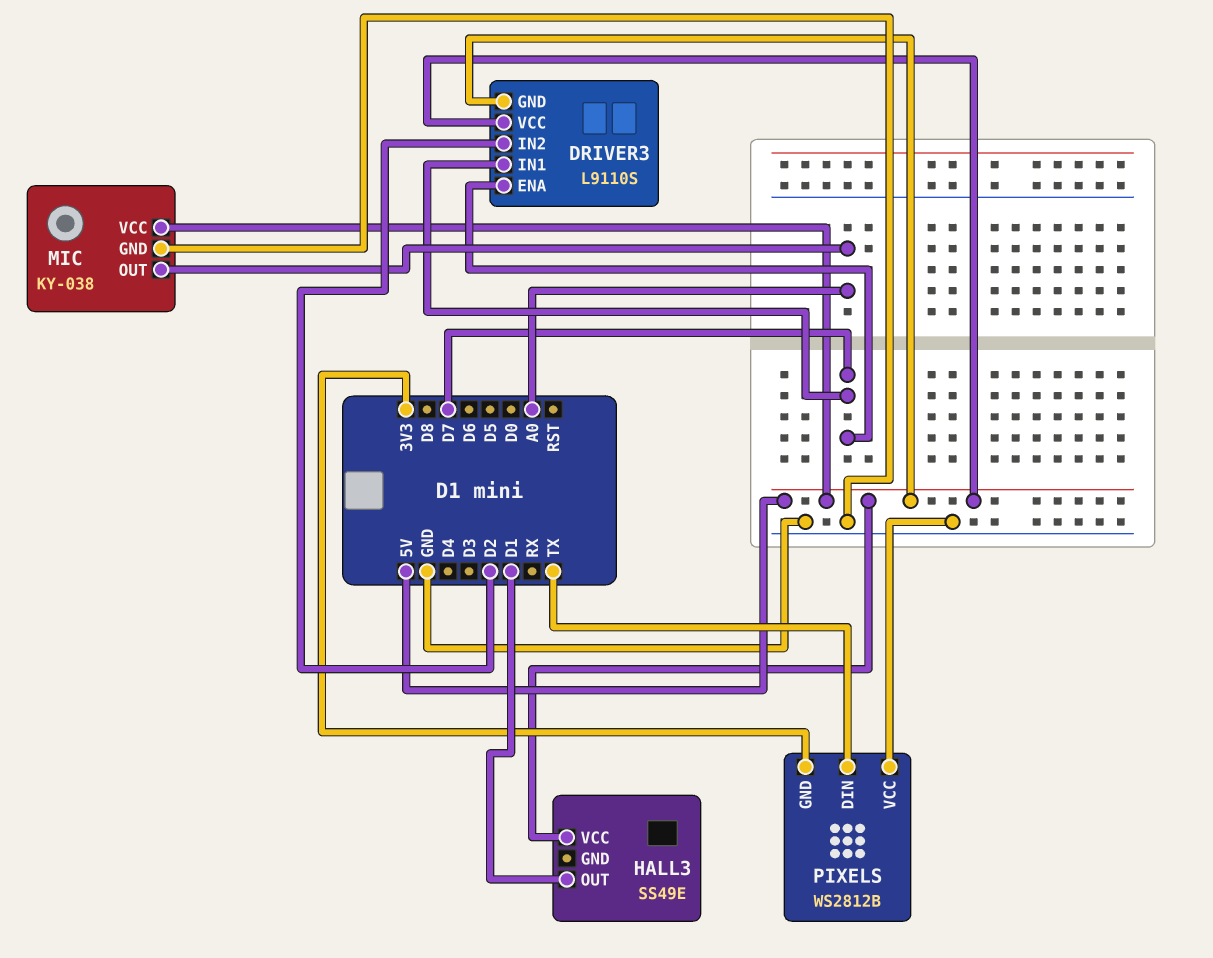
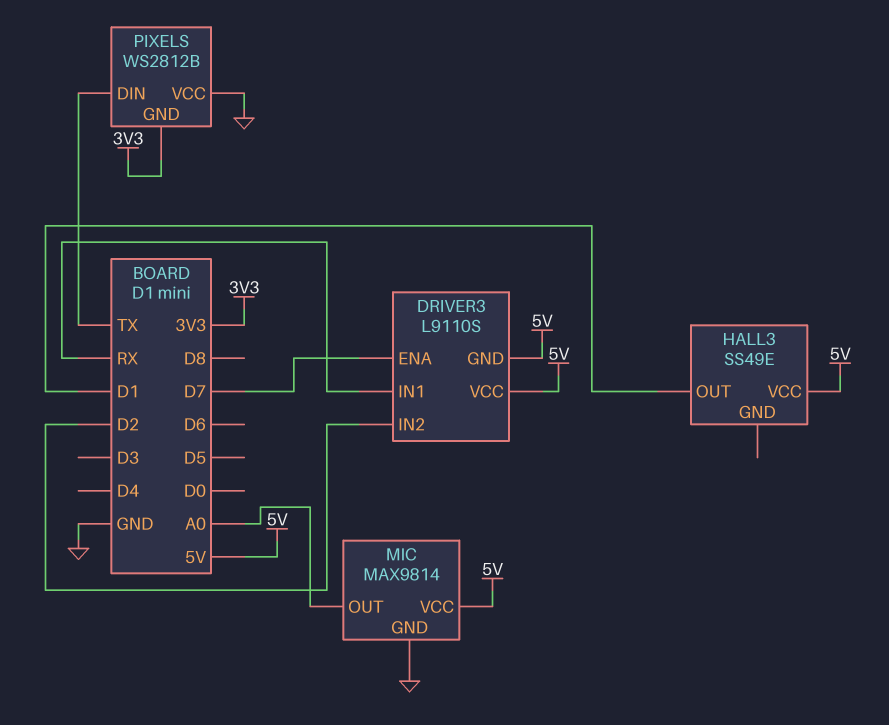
DRIVER3 pin IN1: D7 -> RX
MIC: KY-038 -> MAX9814

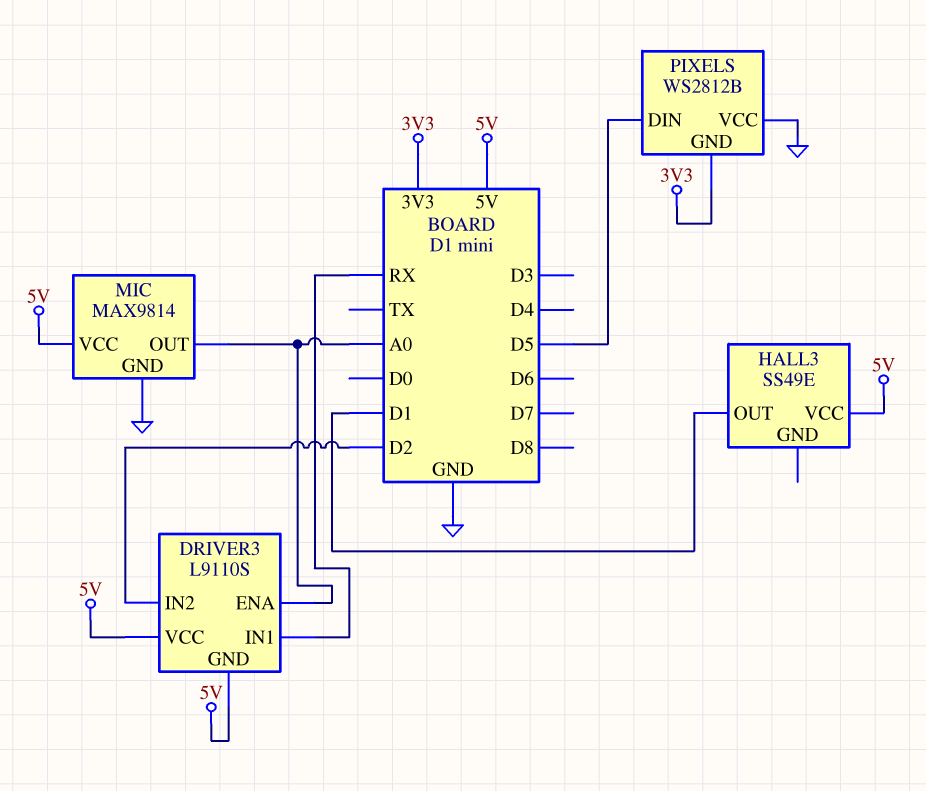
DRIVER3 pin ENA: D7 -> A0
PIXELS pin DIN: TX -> D5

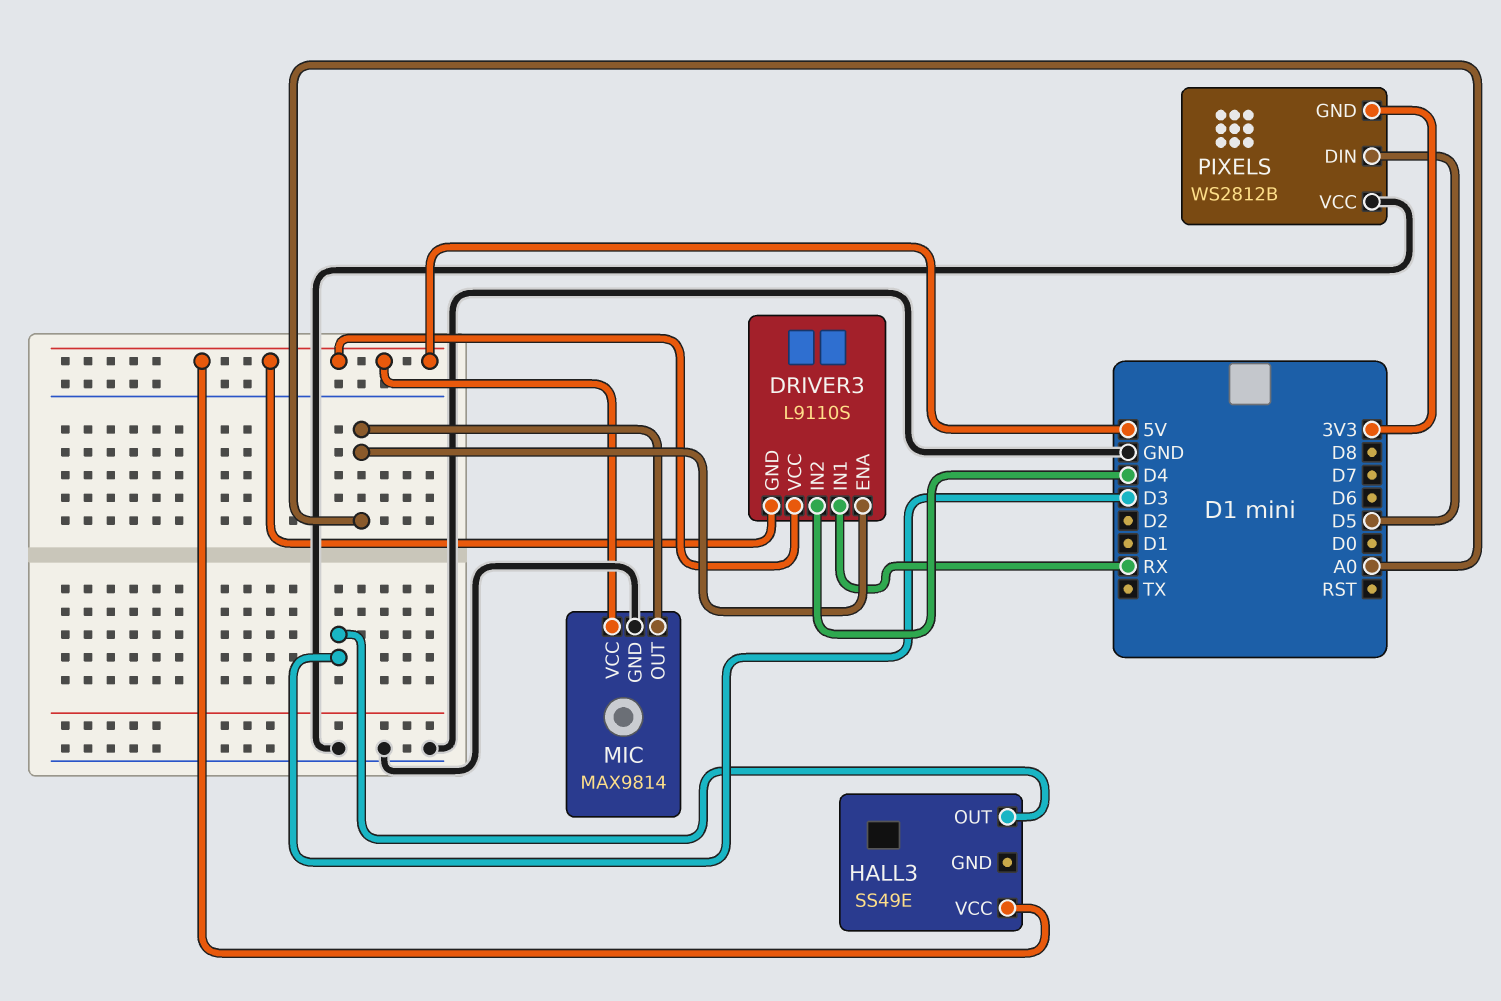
DRIVER3 pin IN2: D2 -> D4
HALL3 pin OUT: D1 -> D3

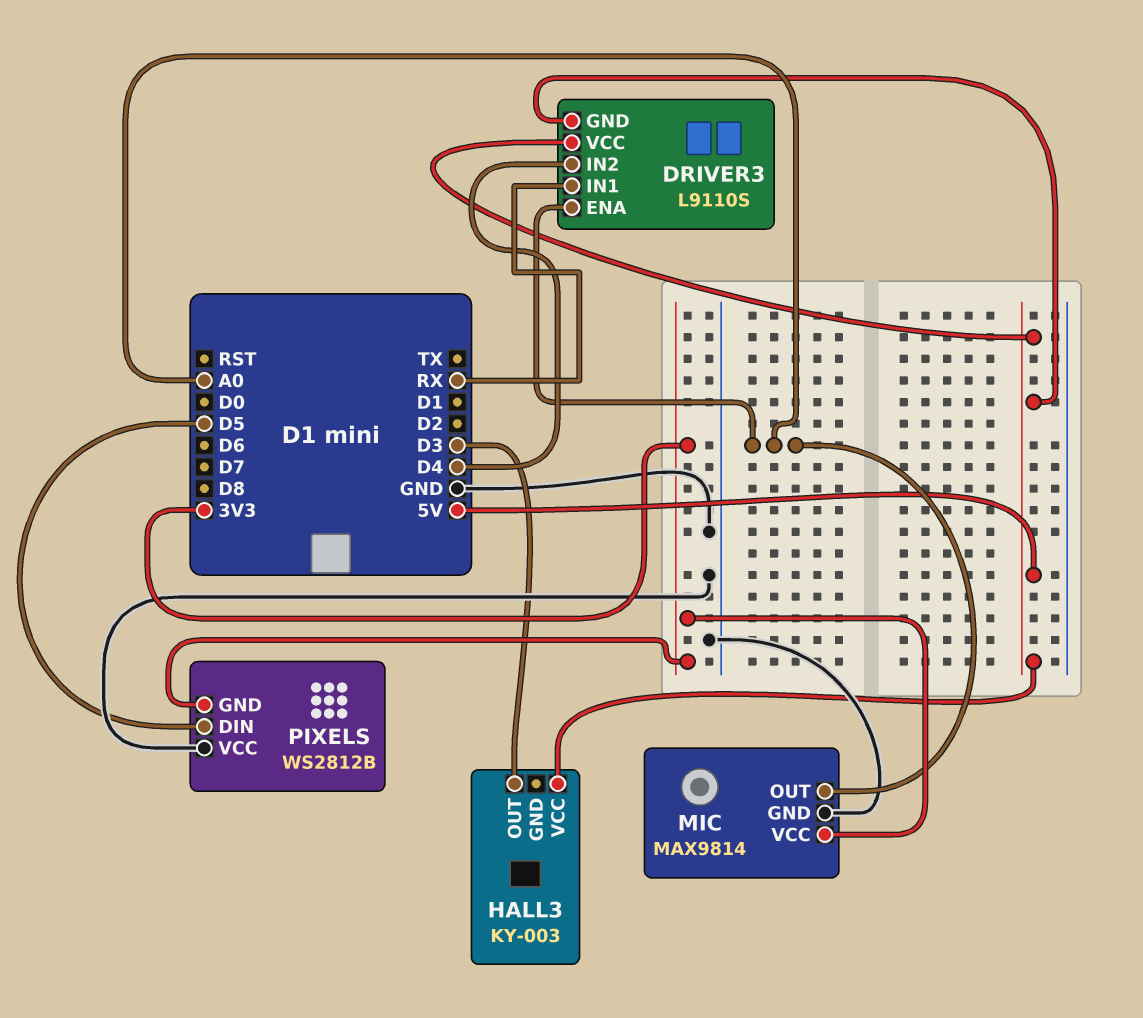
HALL3: SS49E -> KY-003
MIC pin VCC: 5V -> 3V3

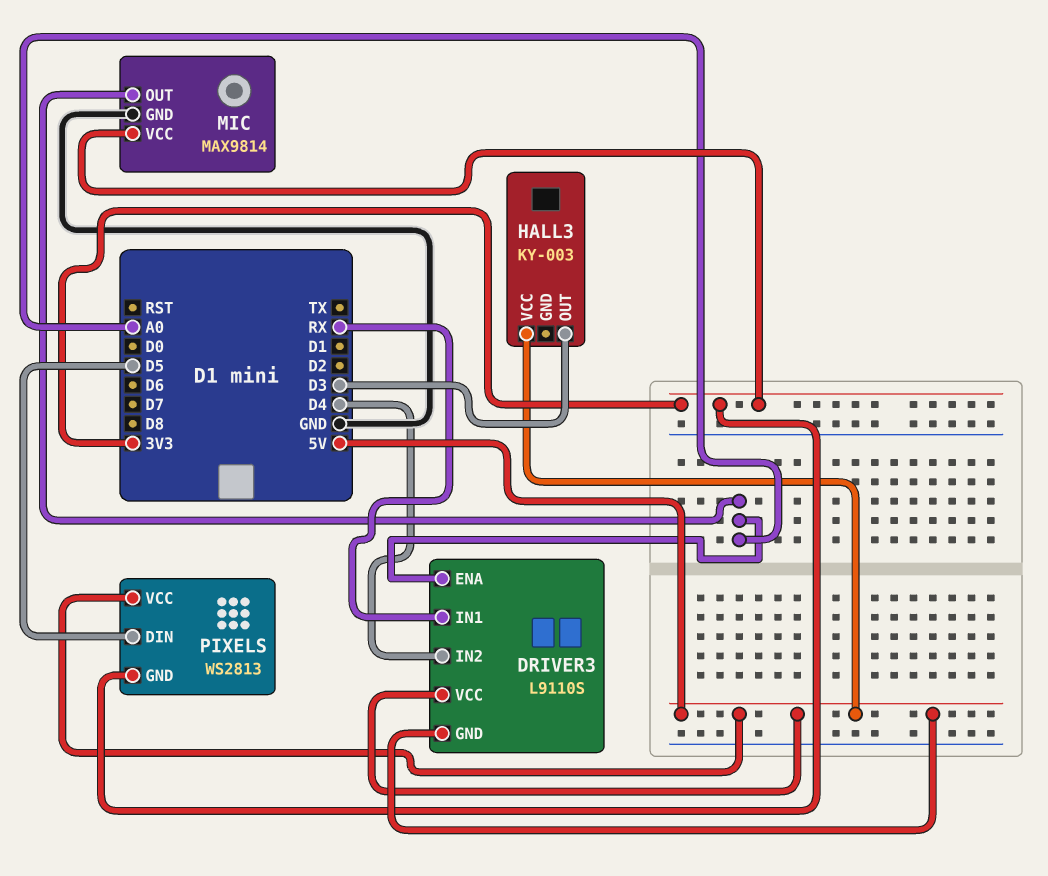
PIXELS: WS2812B -> WS2813
PIXELS pin VCC: GND -> 5V

